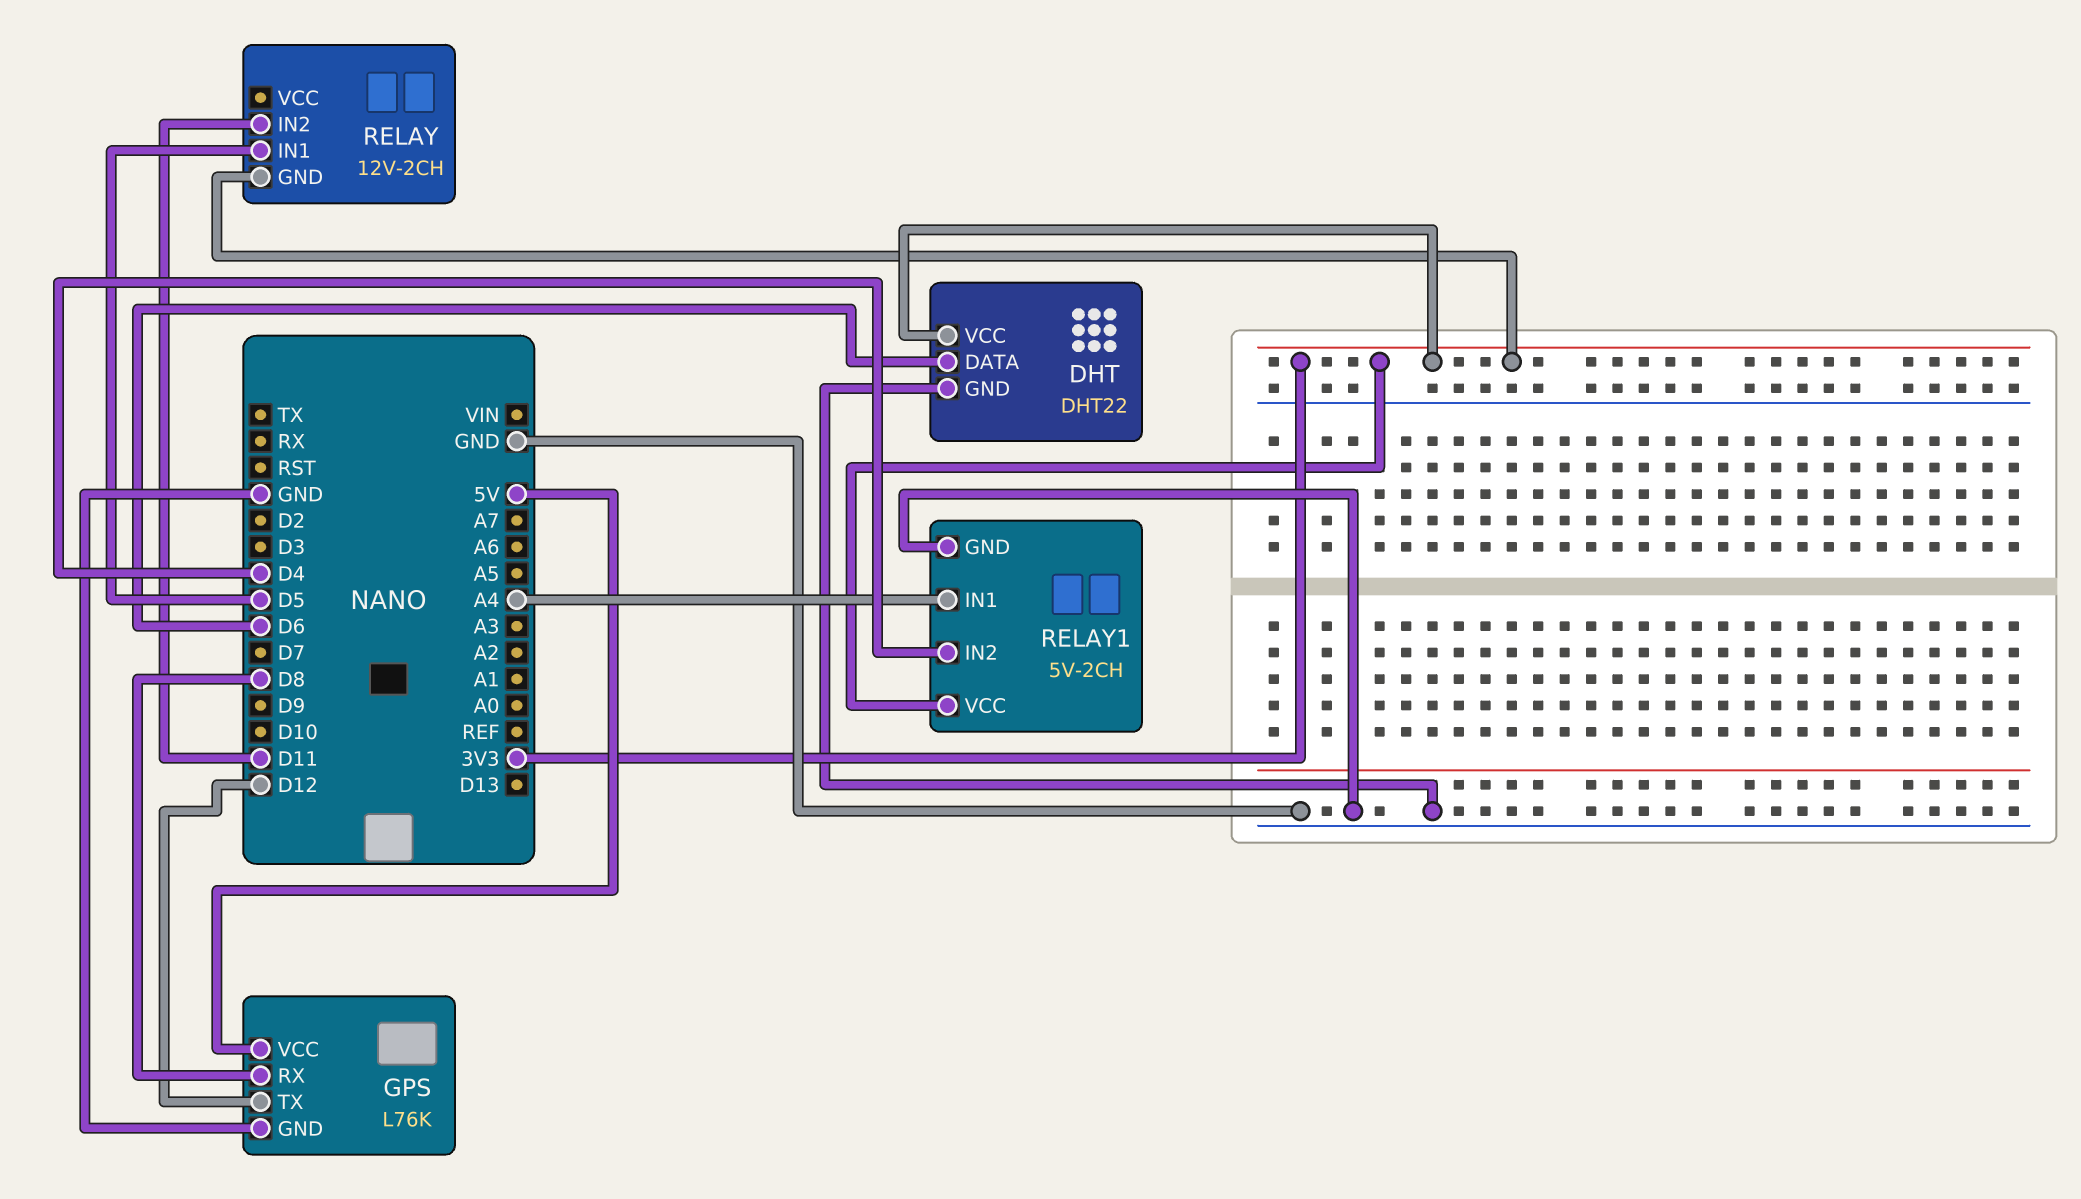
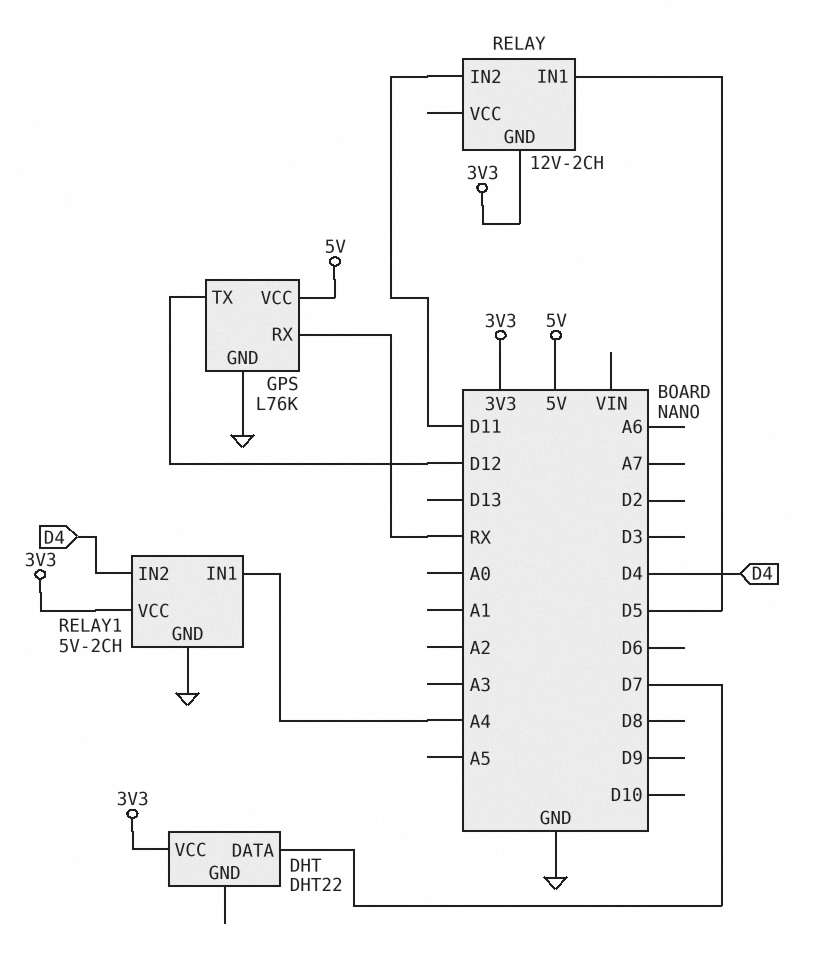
DHT pin DATA: D6 -> D7
DHT pin GND: GND -> none
GPS pin RX: D8 -> RX

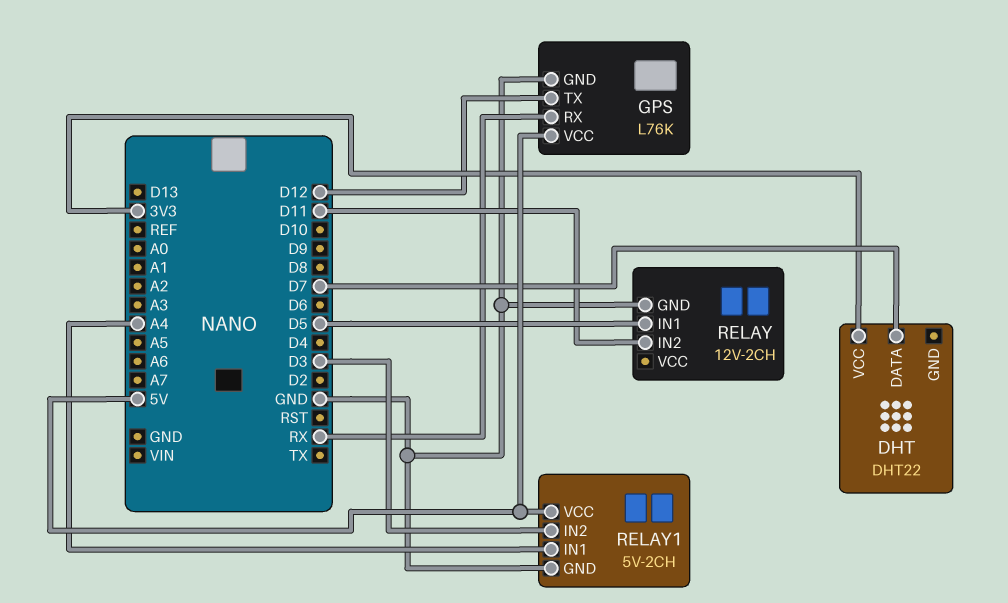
RELAY pin GND: 3V3 -> GND
RELAY1 pin IN2: D4 -> D3
RELAY1 pin VCC: 3V3 -> 5V

